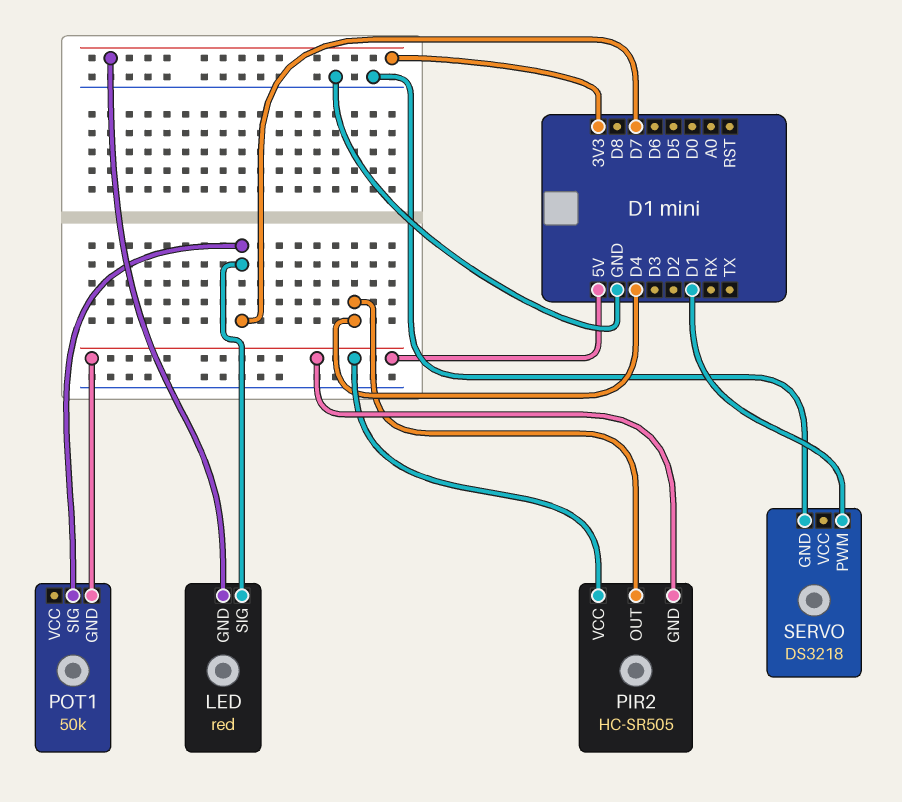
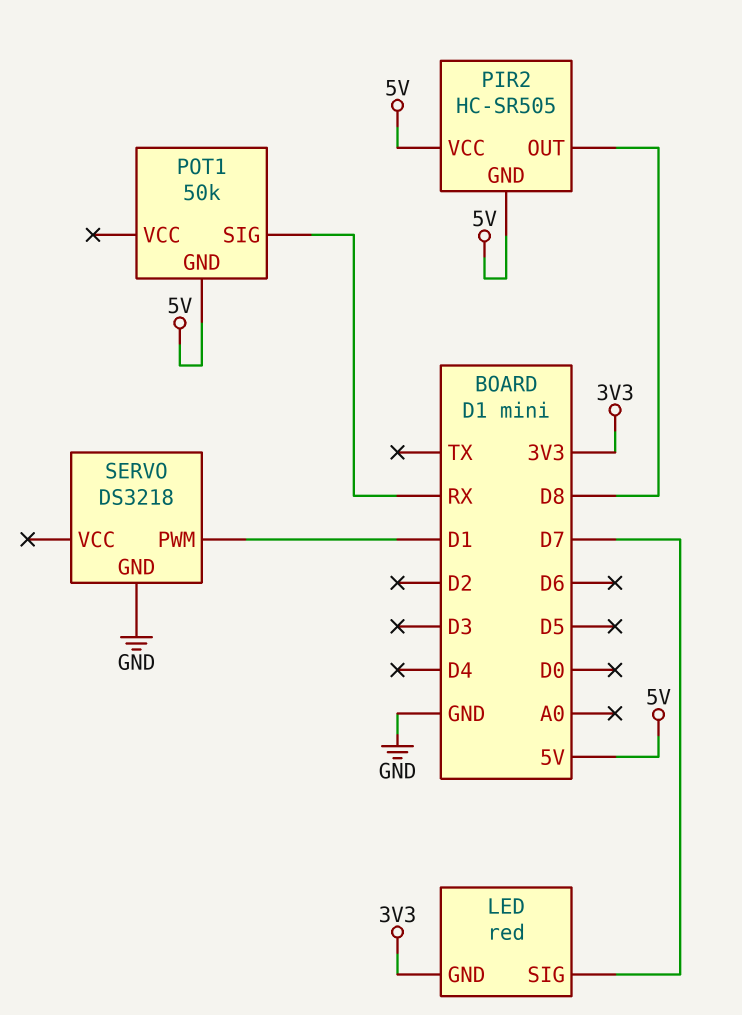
PIR2 pin OUT: D4 -> D8
POT1 pin SIG: D7 -> RX

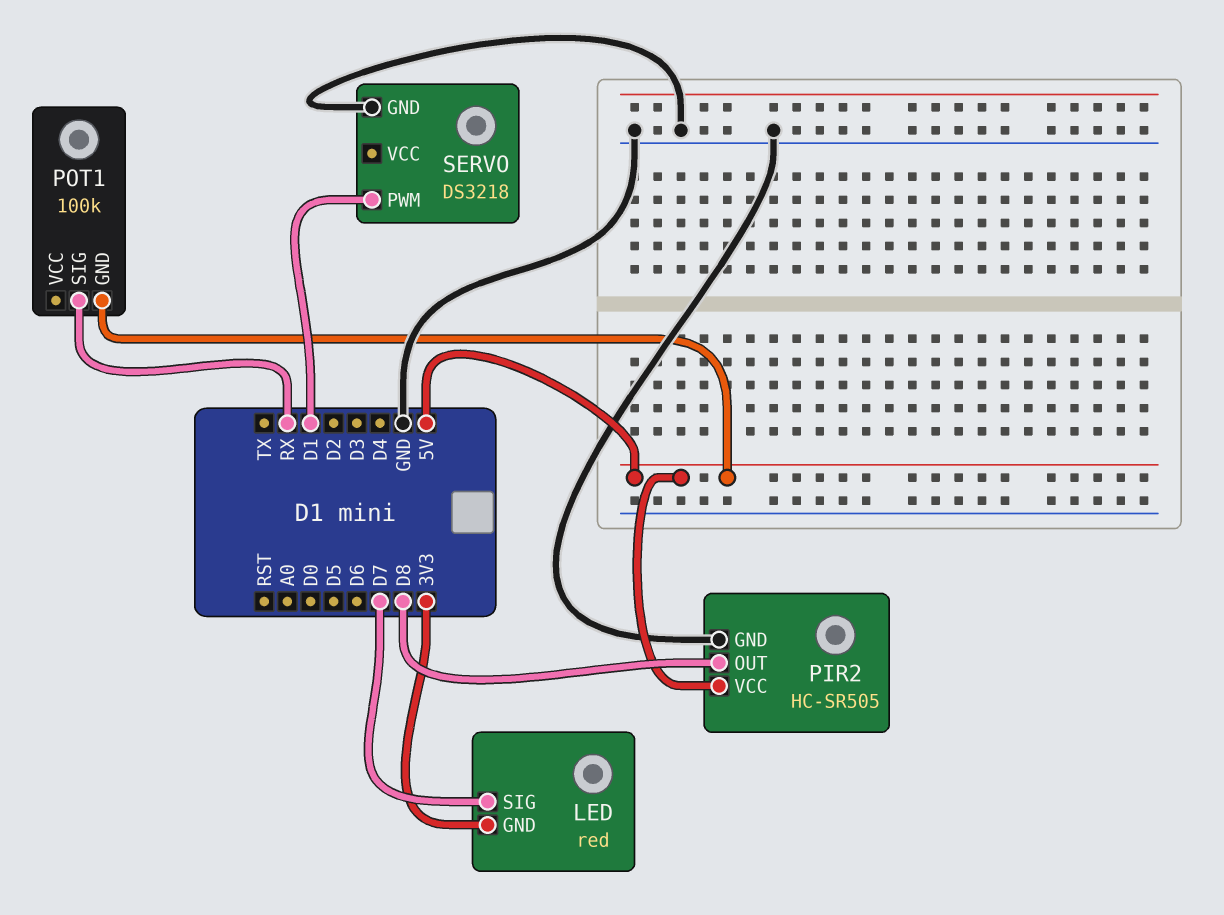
PIR2 pin GND: 5V -> GND
POT1: 50k -> 100k

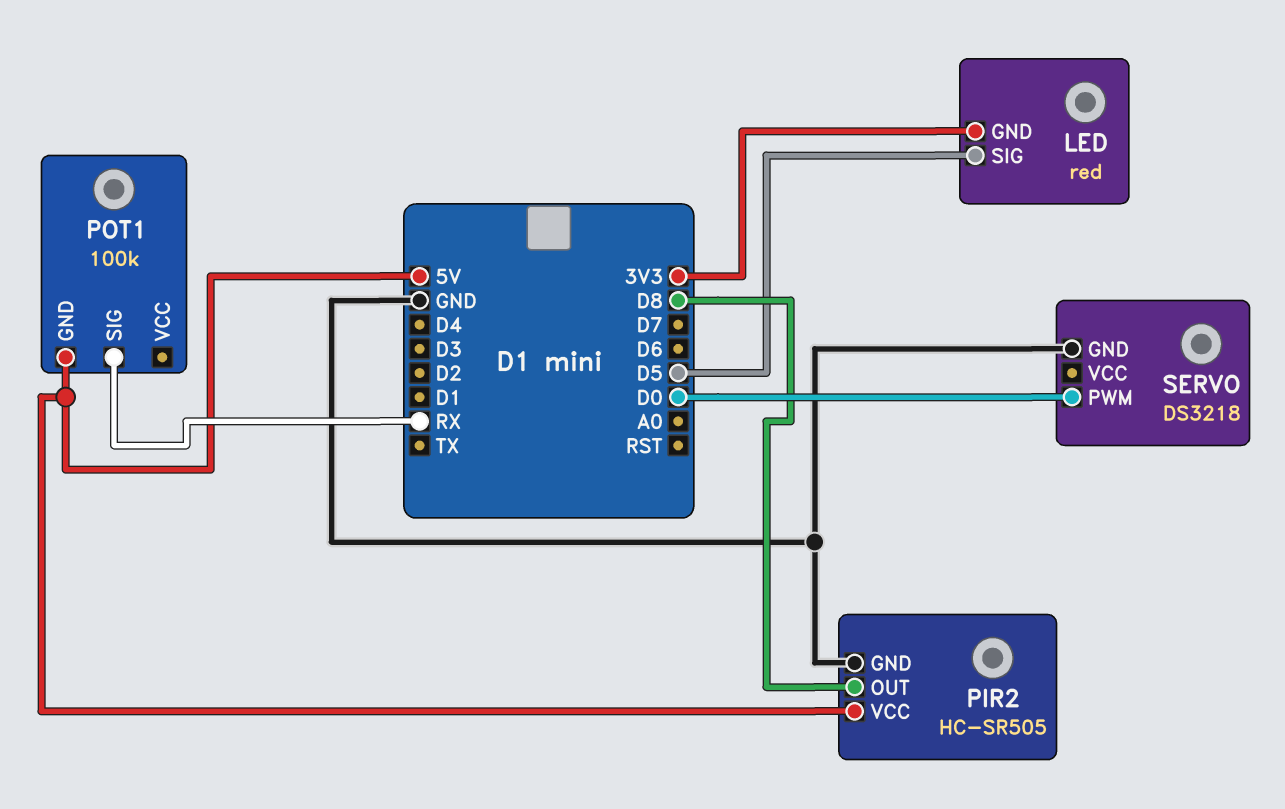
LED pin SIG: D7 -> D5
SERVO pin PWM: D1 -> D0

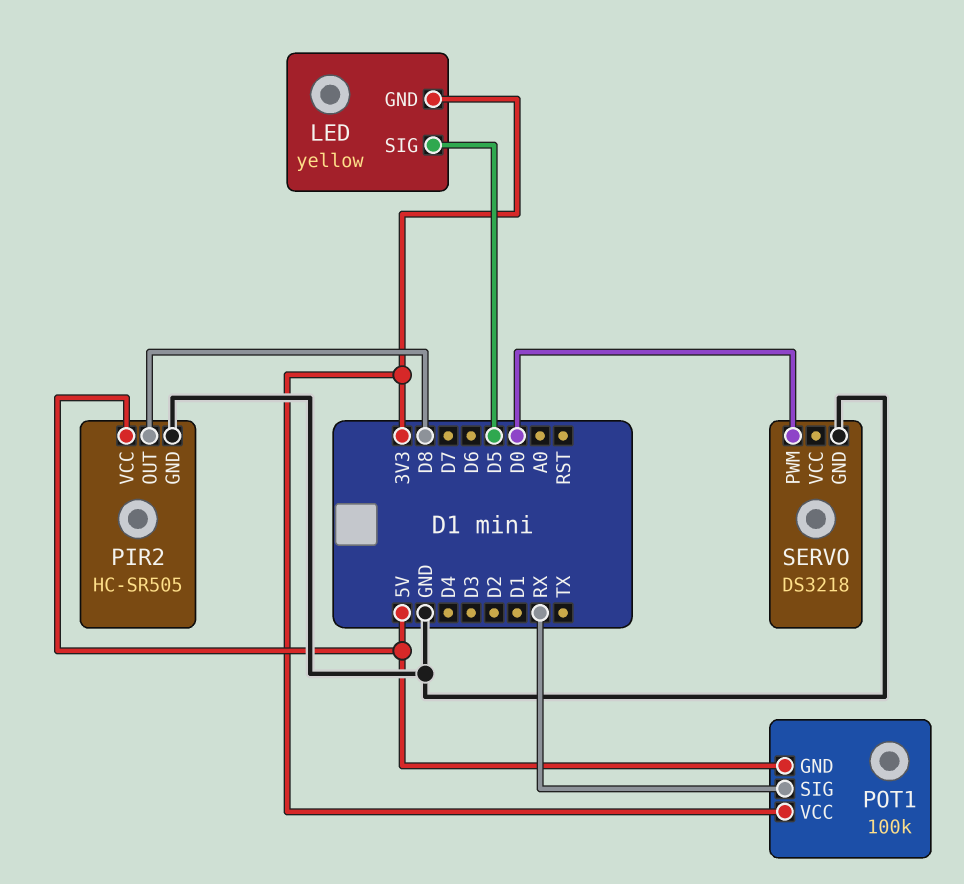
LED: red -> yellow
POT1 pin VCC: none -> 3V3

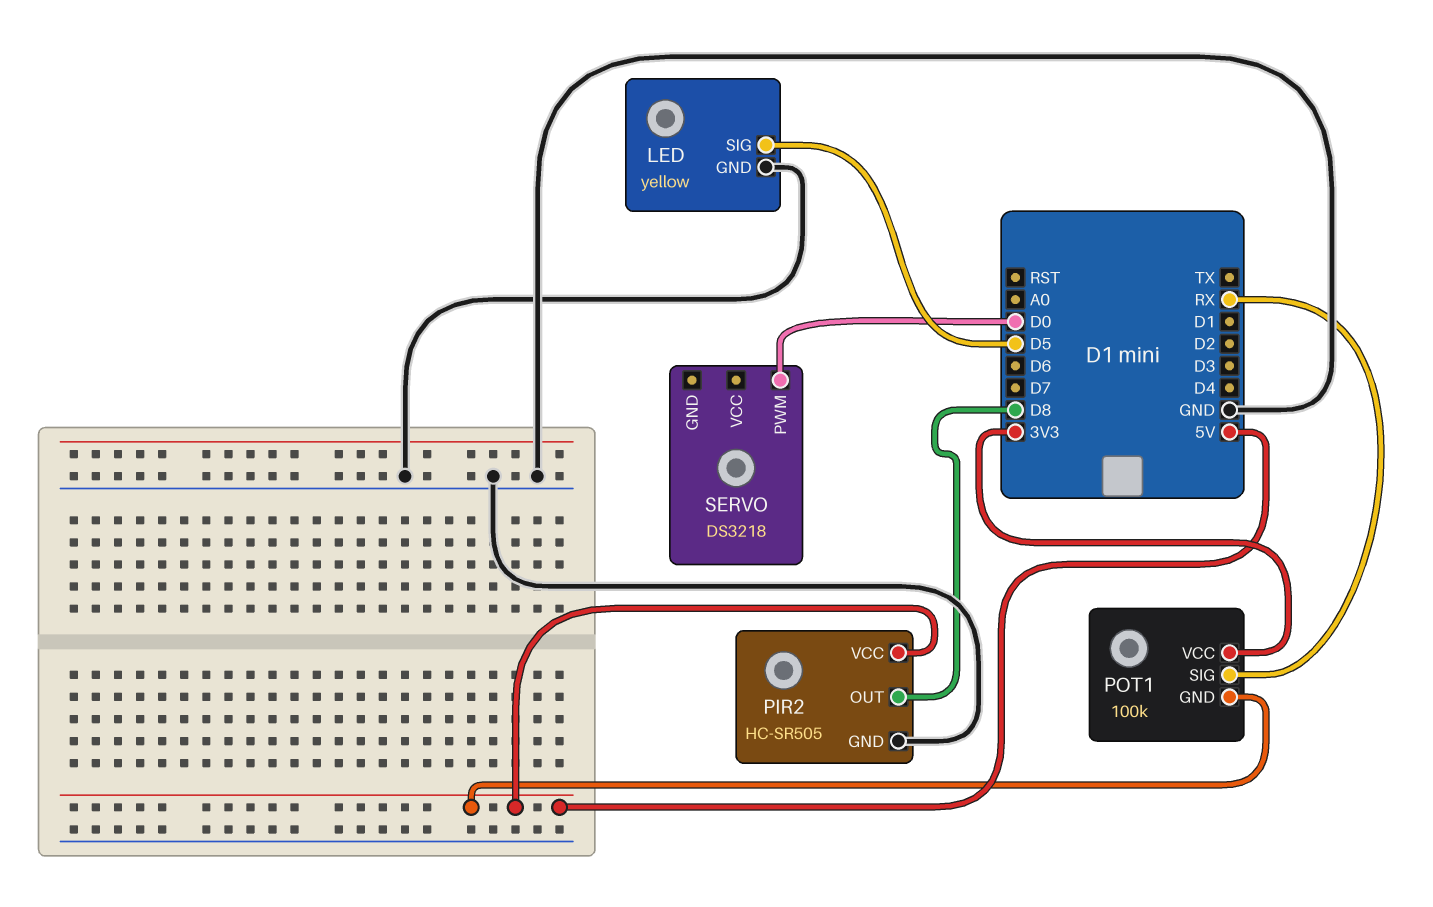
LED pin GND: 3V3 -> GND
SERVO pin GND: GND -> none

